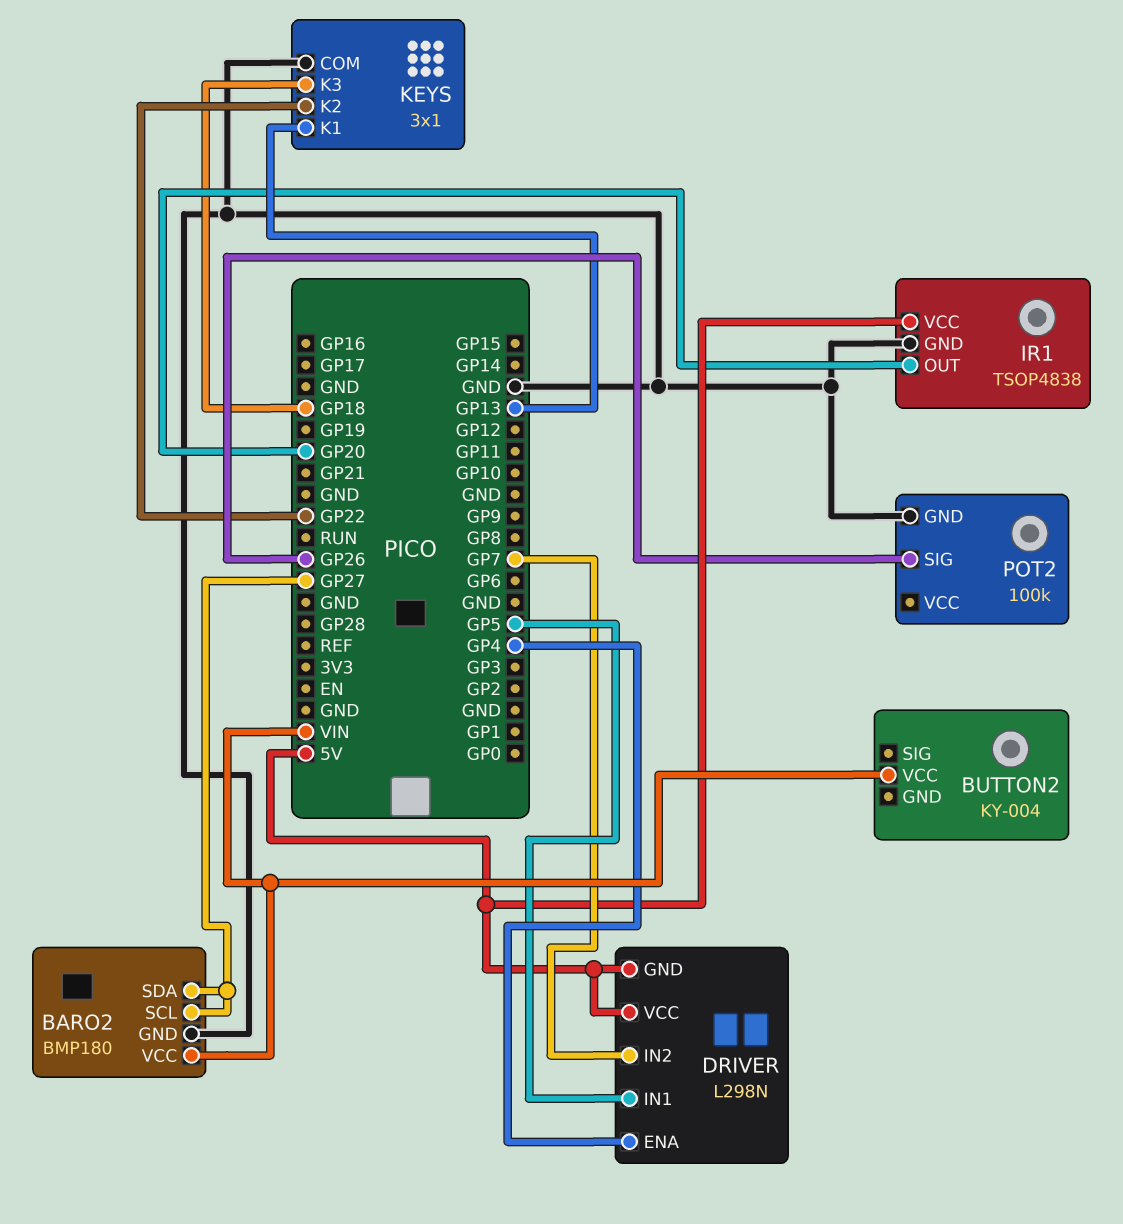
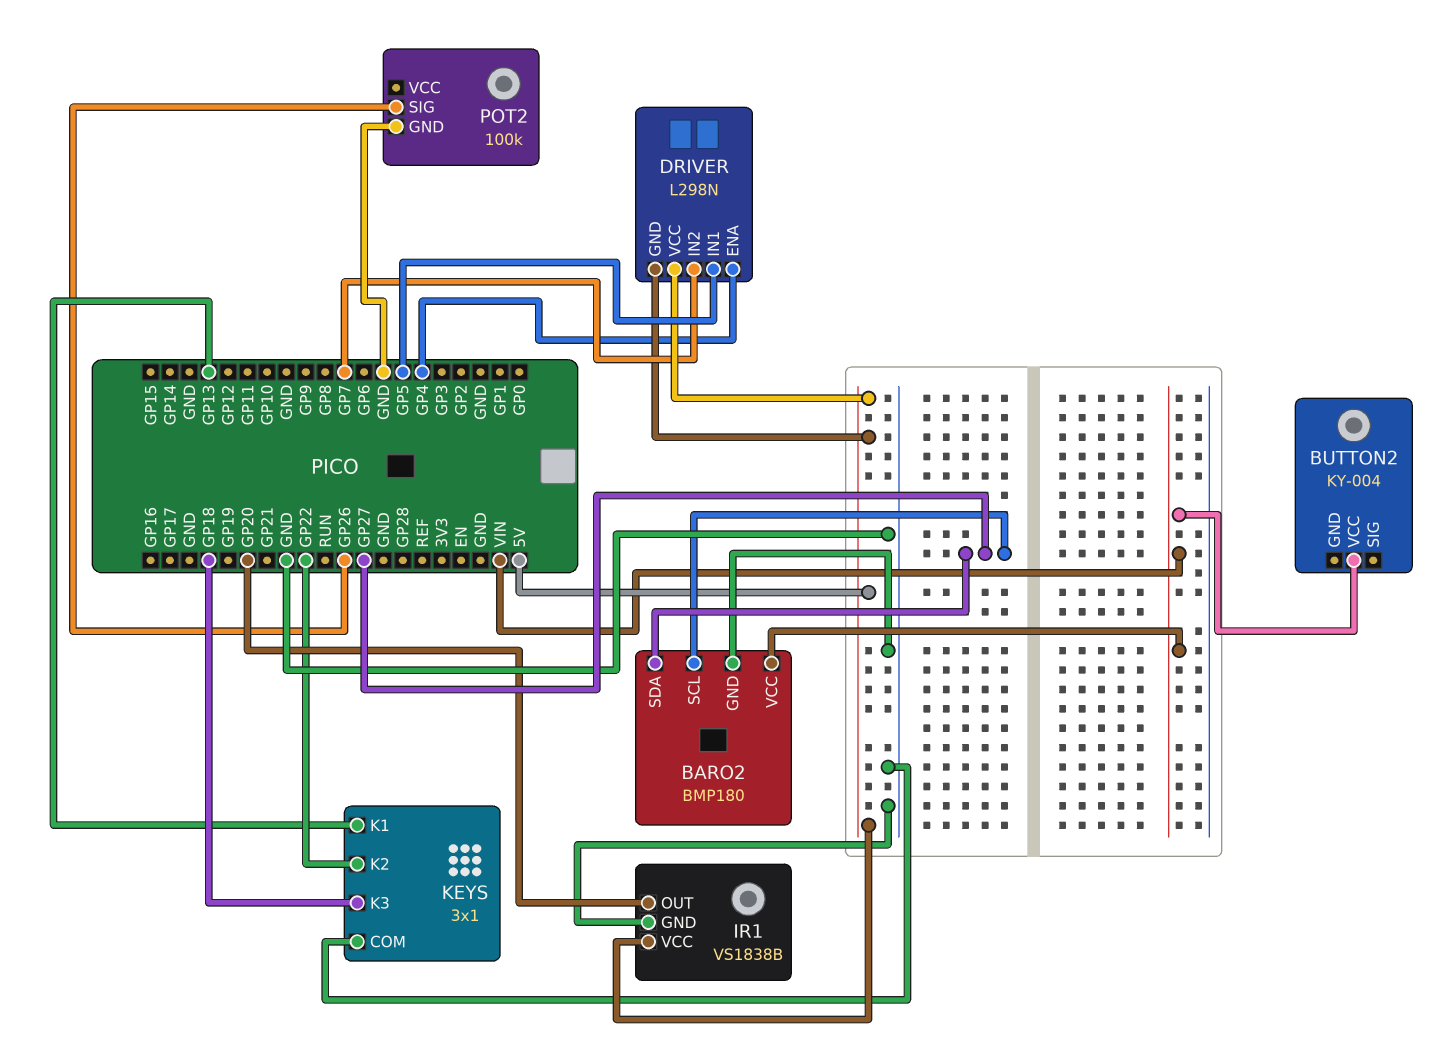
IR1: TSOP4838 -> VS1838B

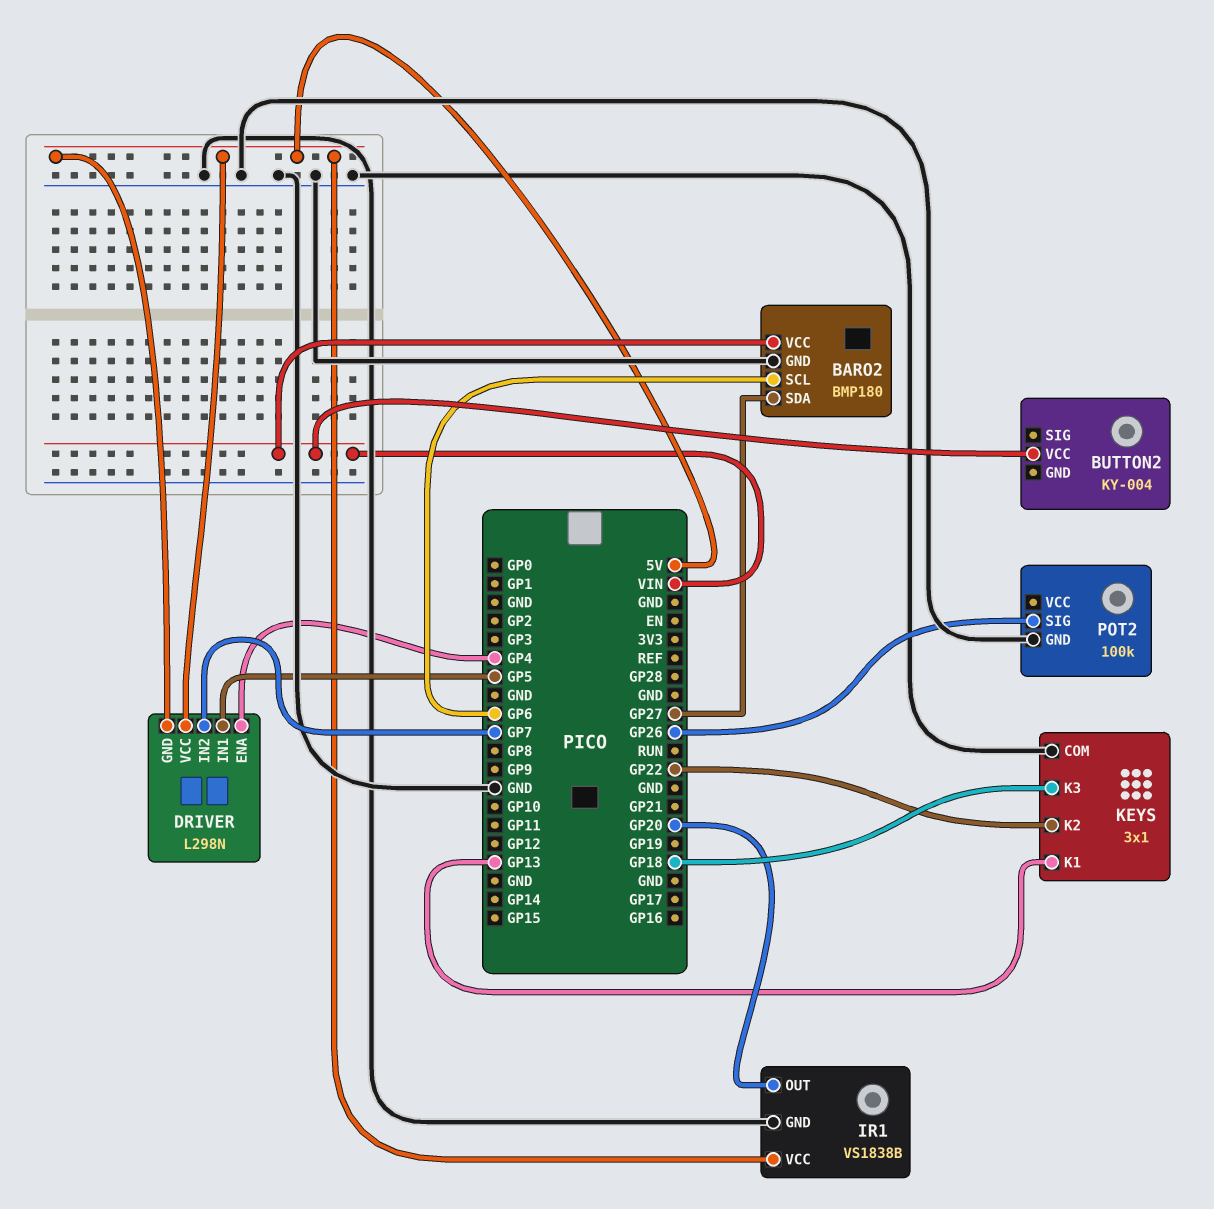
BARO2 pin SCL: GP27 -> GP6

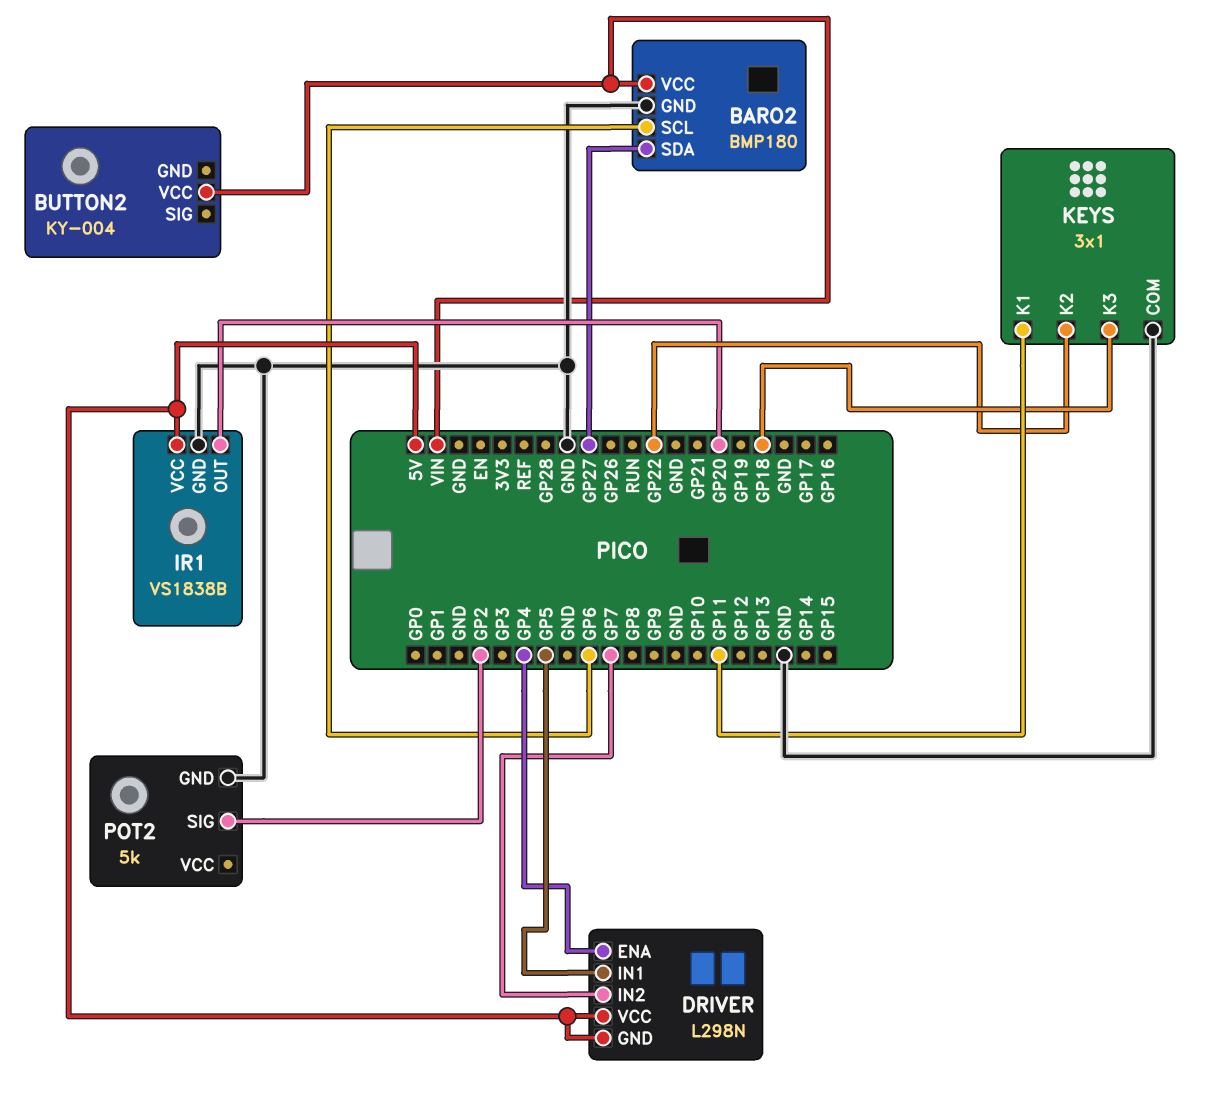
KEYS pin K1: GP13 -> GP11
POT2: 100k -> 5k
POT2 pin SIG: GP26 -> GP2

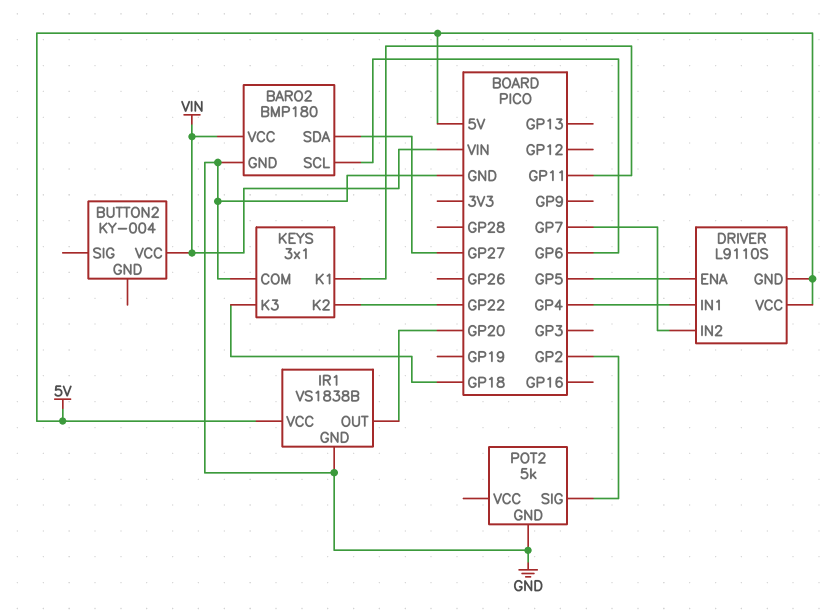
DRIVER: L298N -> L9110S
DRIVER pin ENA: GP4 -> GP5
DRIVER pin IN1: GP5 -> GP4

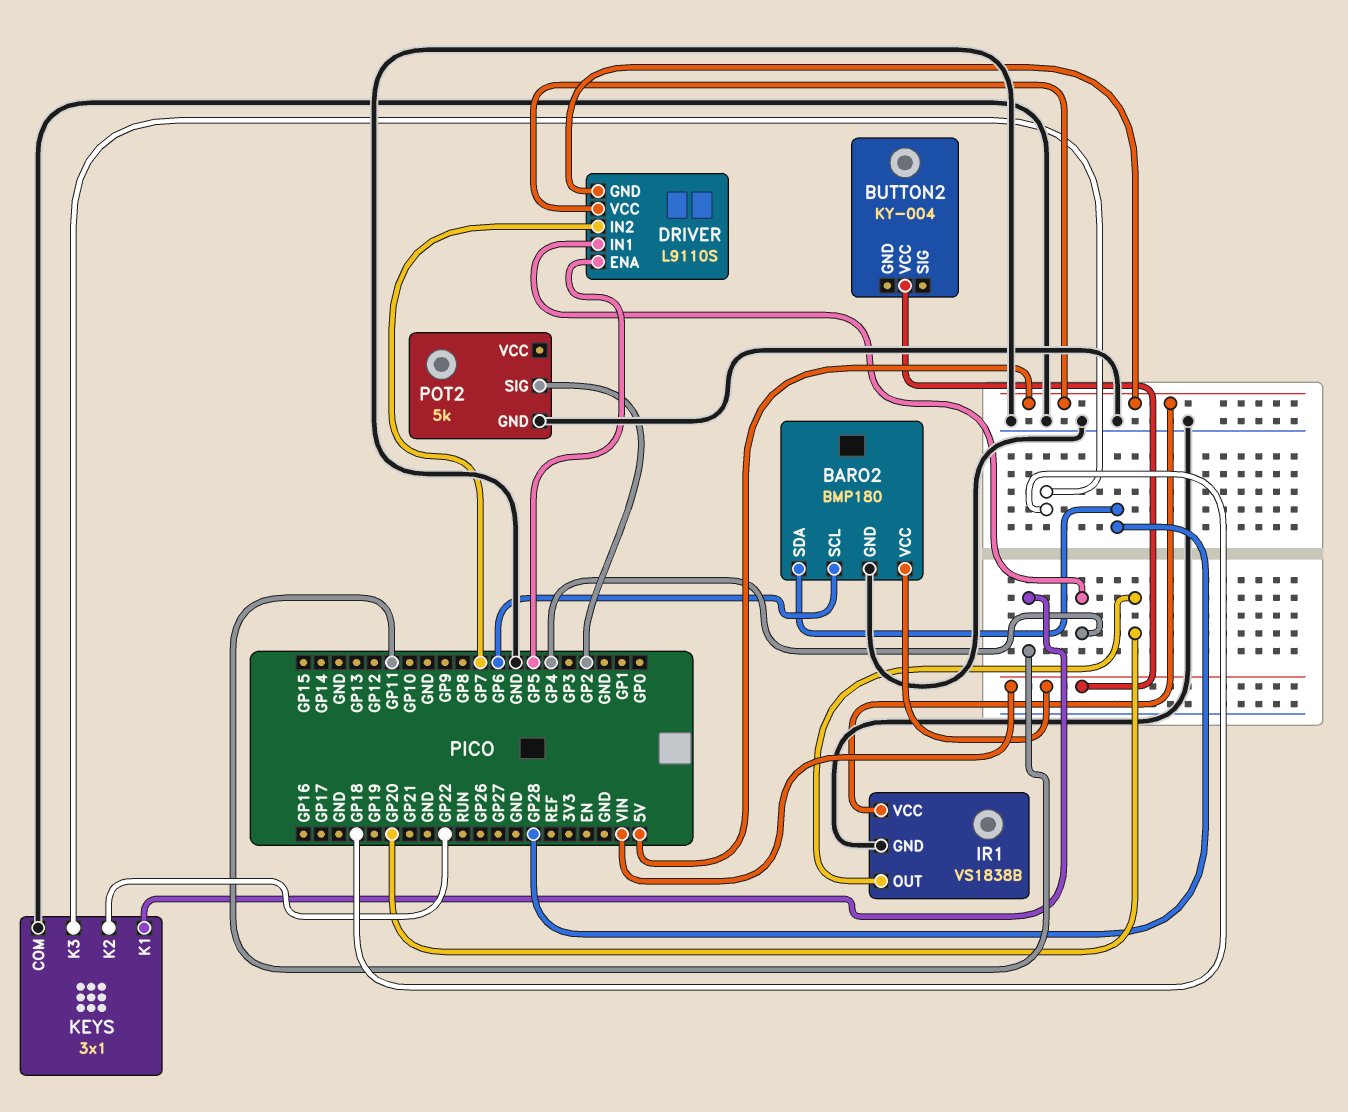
BARO2 pin SDA: GP27 -> GP28

